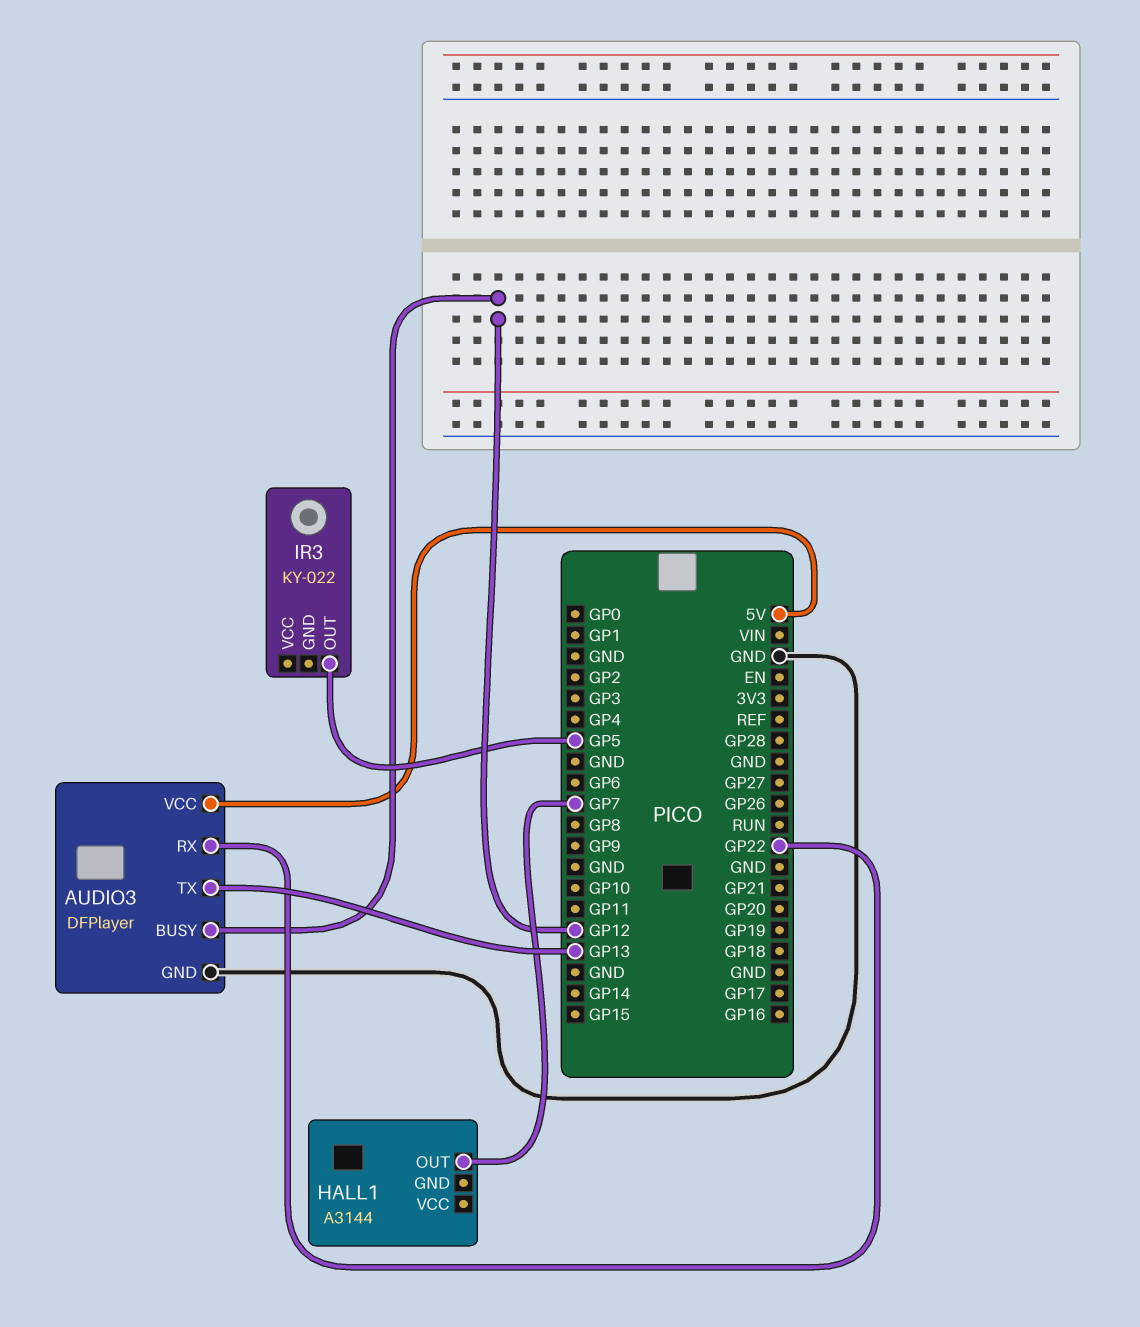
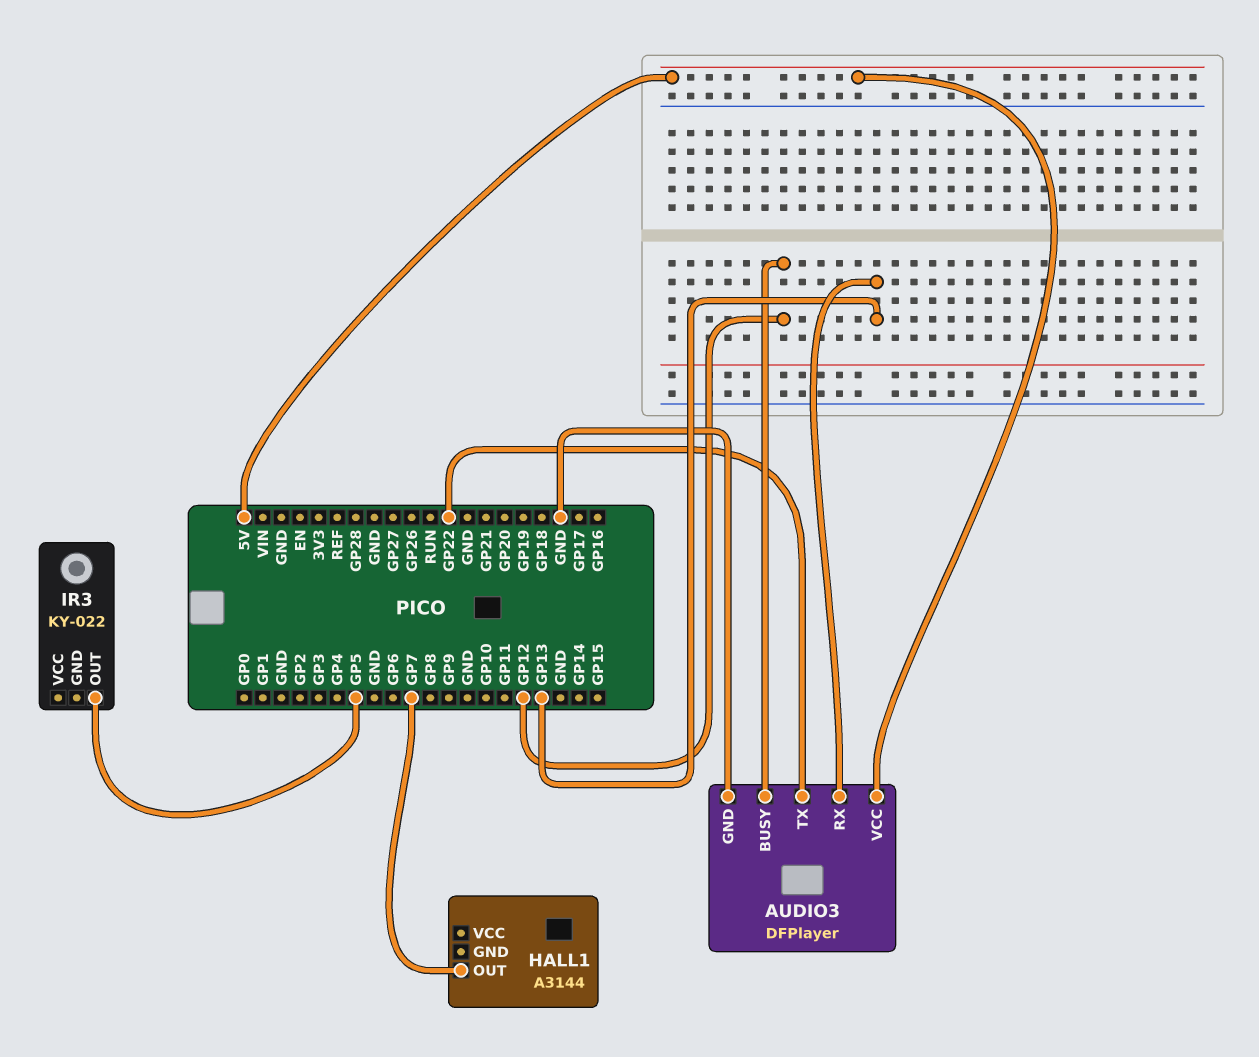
AUDIO3 pin RX: GP22 -> GP13
AUDIO3 pin TX: GP13 -> GP22

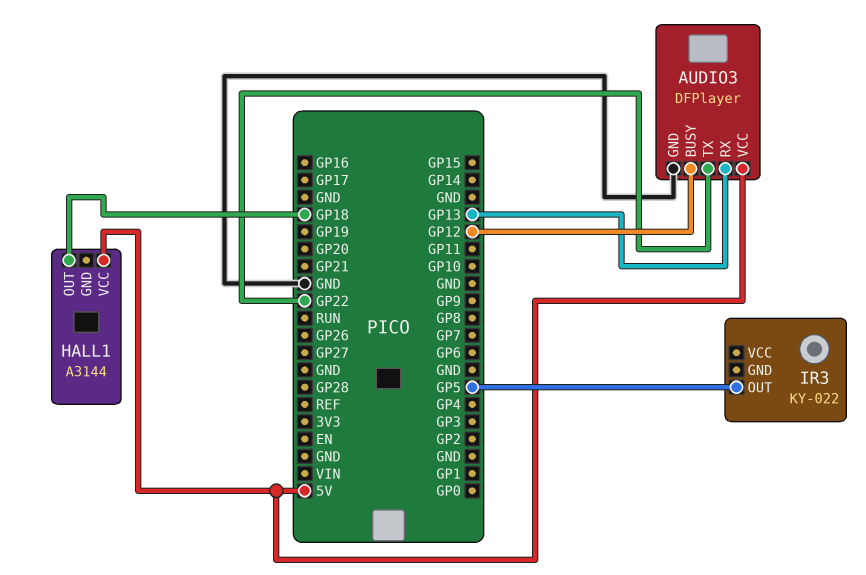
HALL1 pin OUT: GP7 -> GP18
HALL1 pin VCC: none -> 5V

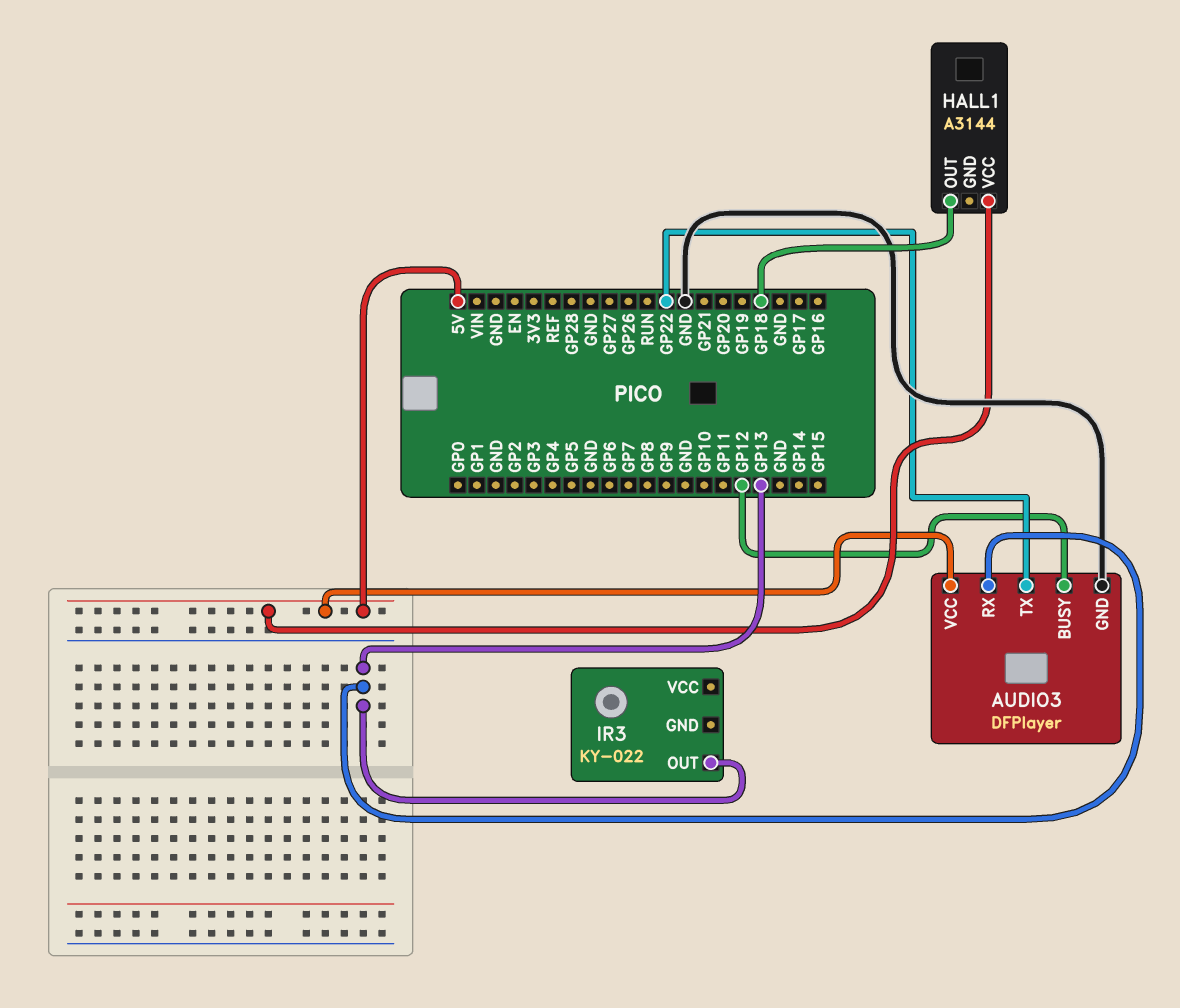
IR3 pin OUT: GP5 -> GP13

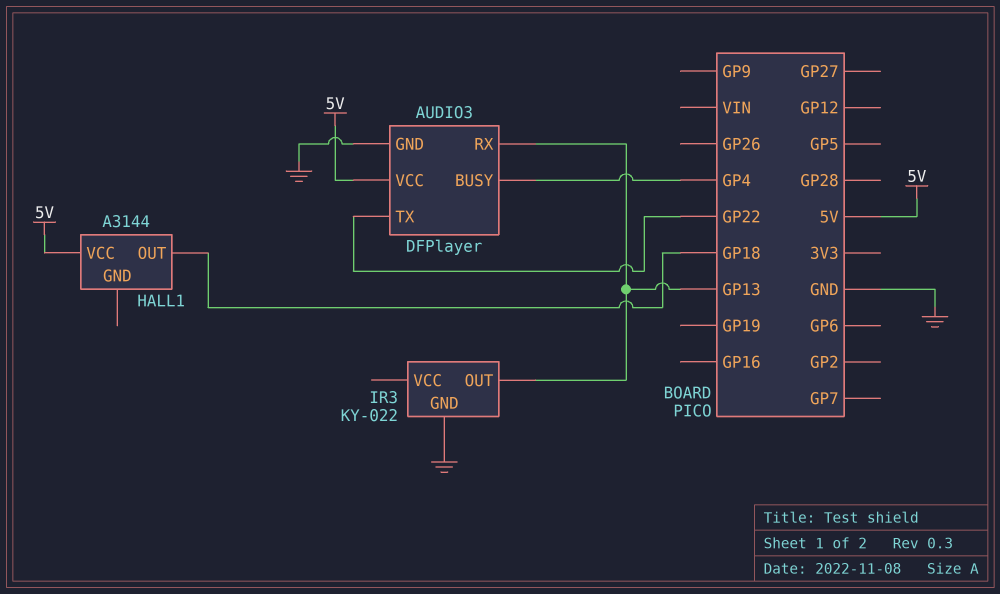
AUDIO3 pin BUSY: GP12 -> GP4
IR3 pin GND: none -> GND

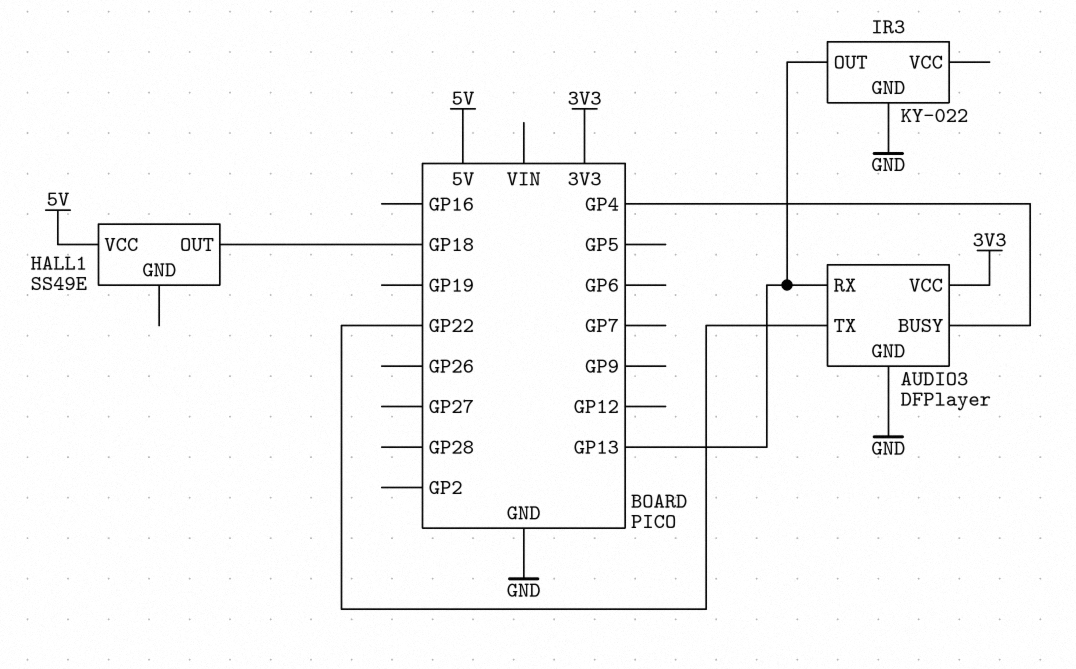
AUDIO3 pin VCC: 5V -> 3V3
HALL1: A3144 -> SS49E

